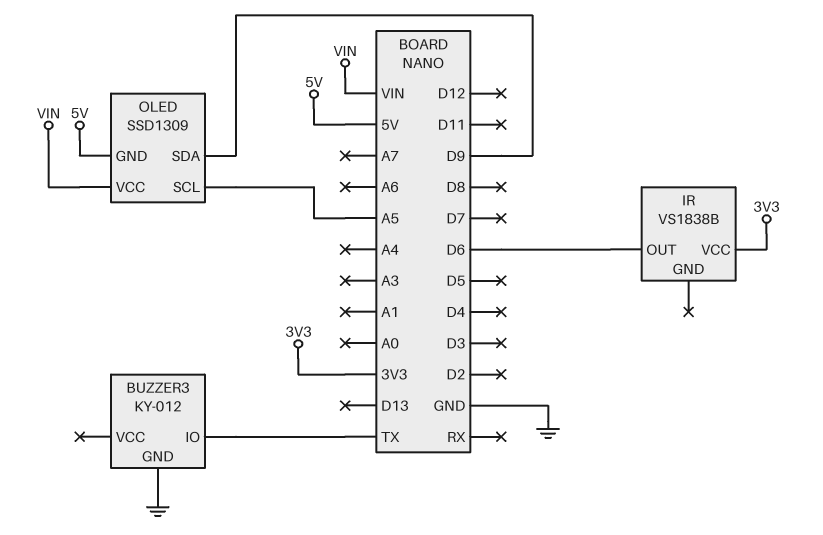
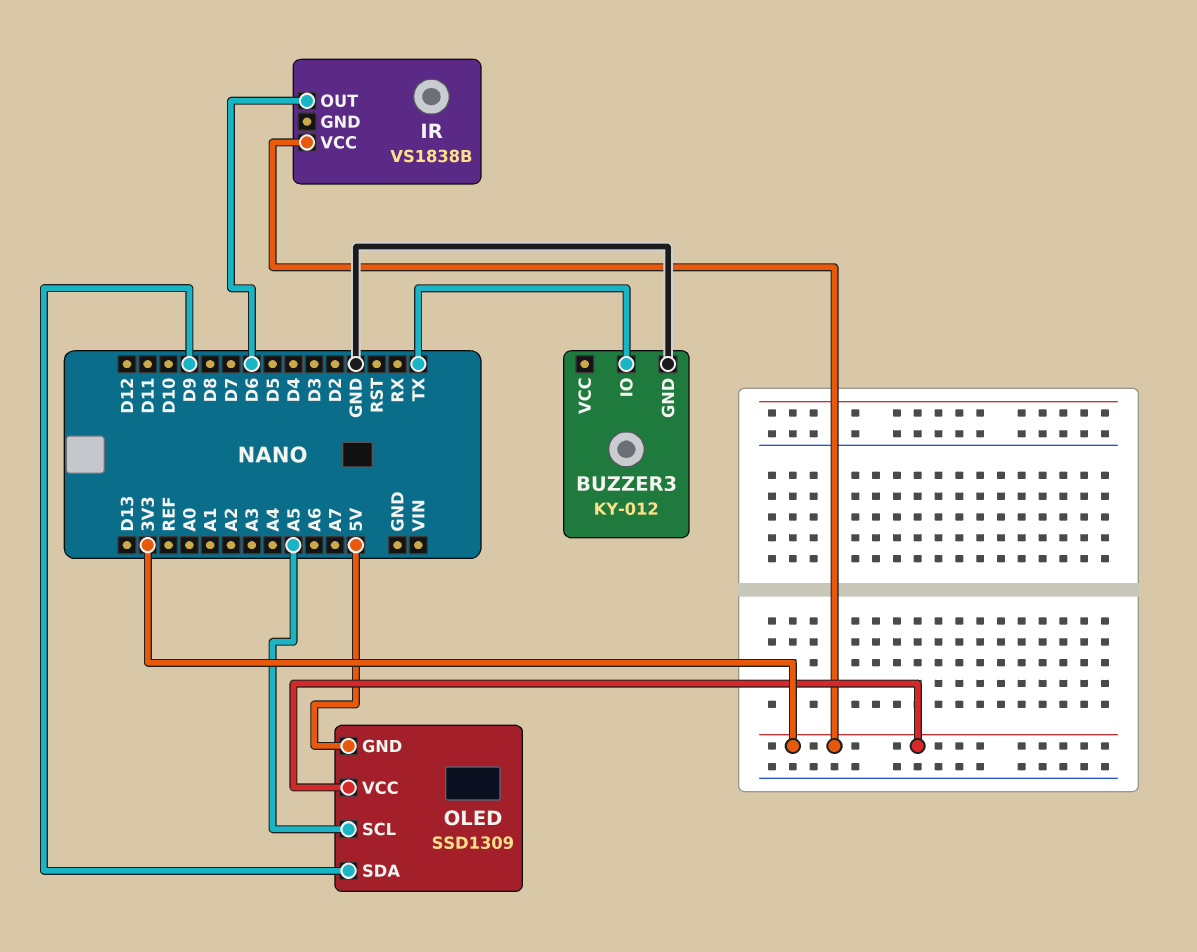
OLED pin VCC: VIN -> 3V3

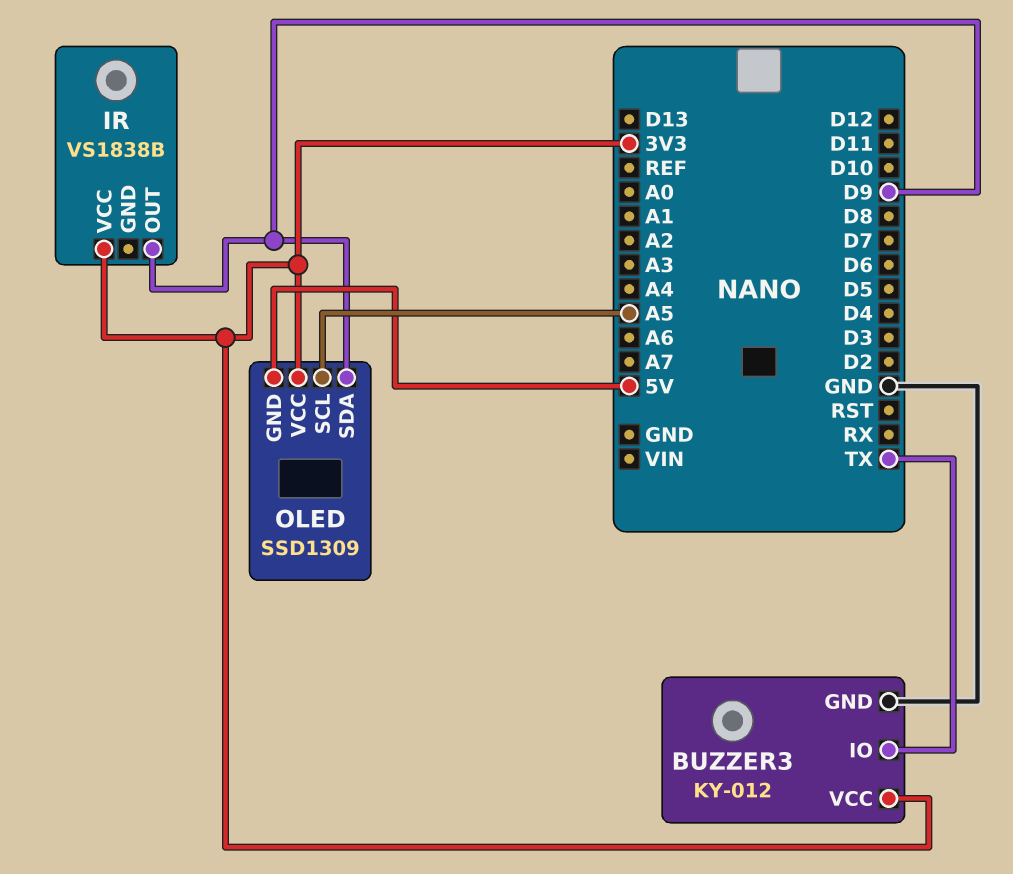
BUZZER3 pin VCC: none -> 3V3
IR pin OUT: D6 -> D9

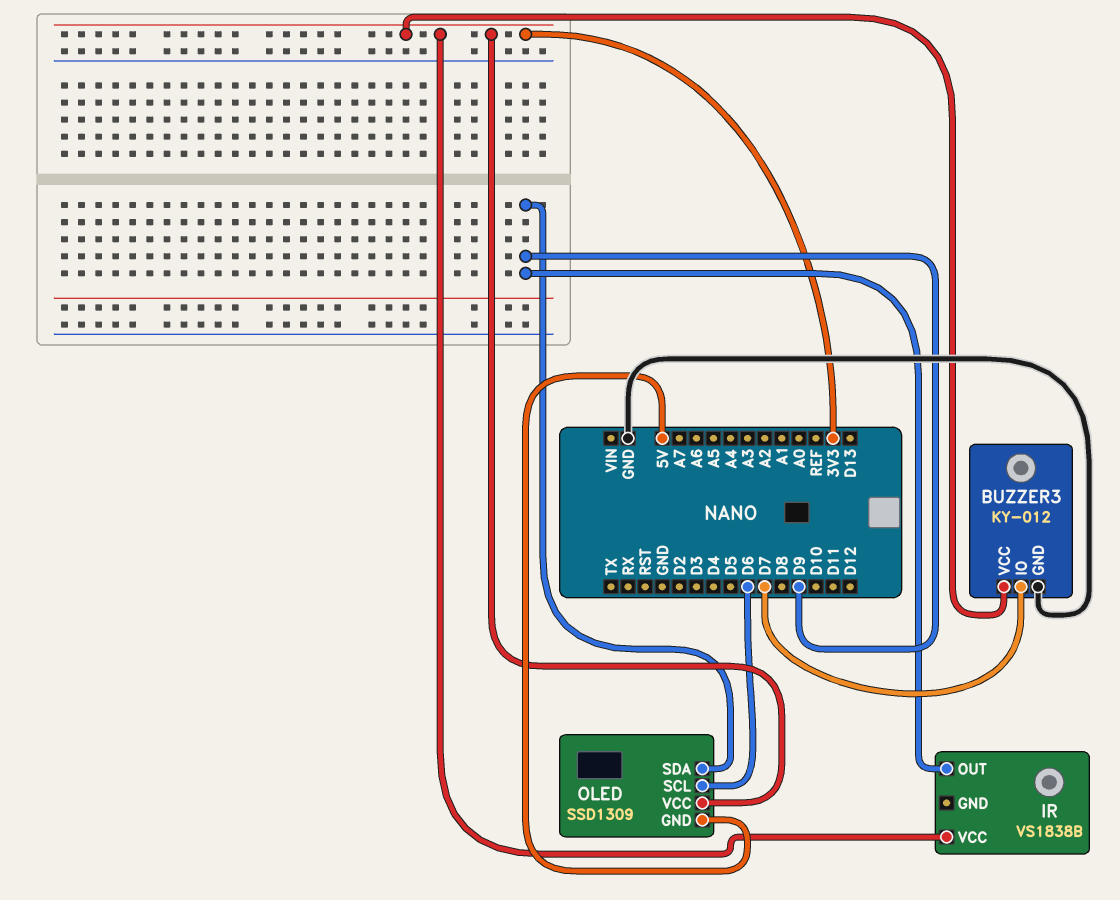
BUZZER3 pin IO: TX -> D7
OLED pin SCL: A5 -> D6

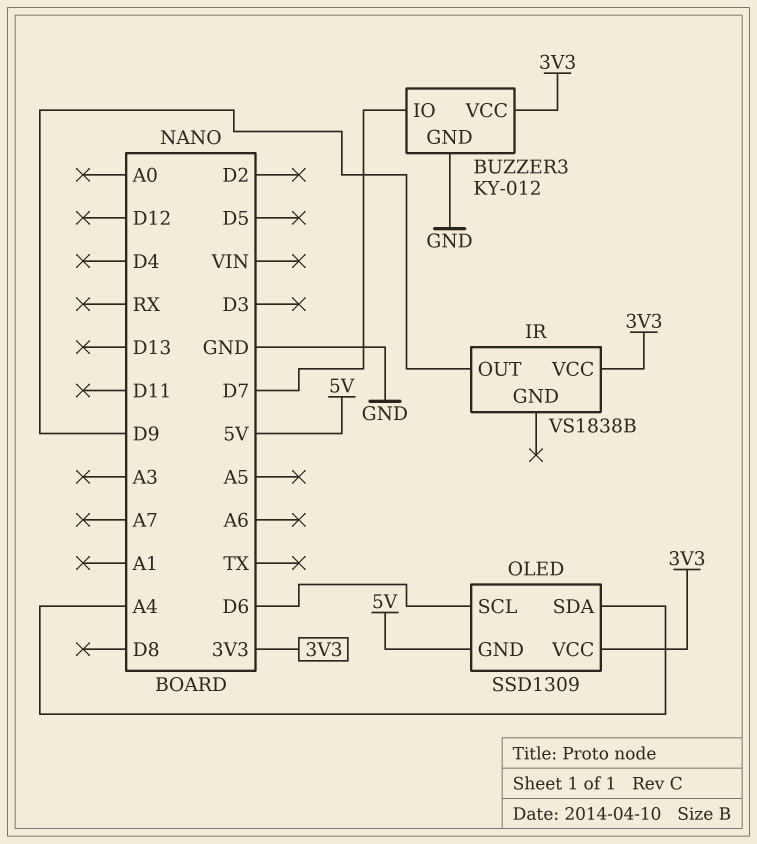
OLED pin SDA: D9 -> A4

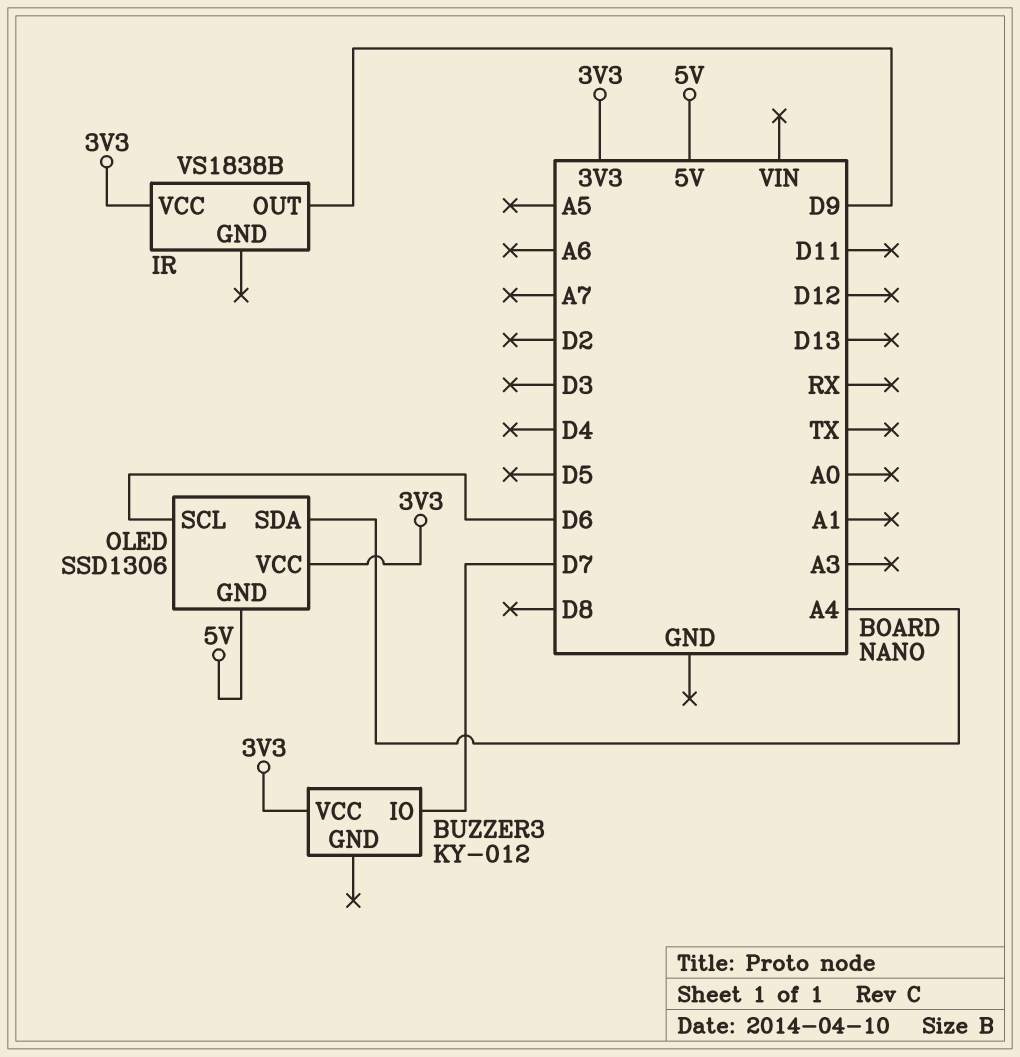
BUZZER3 pin GND: GND -> none
OLED: SSD1309 -> SSD1306

